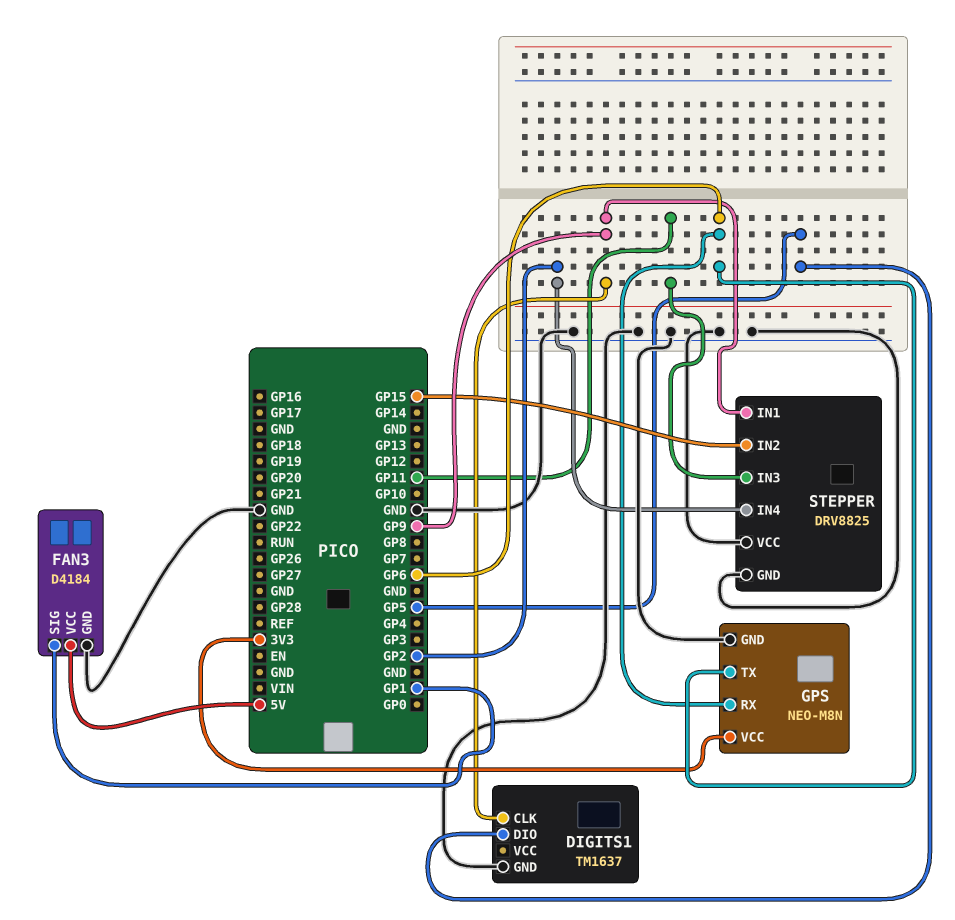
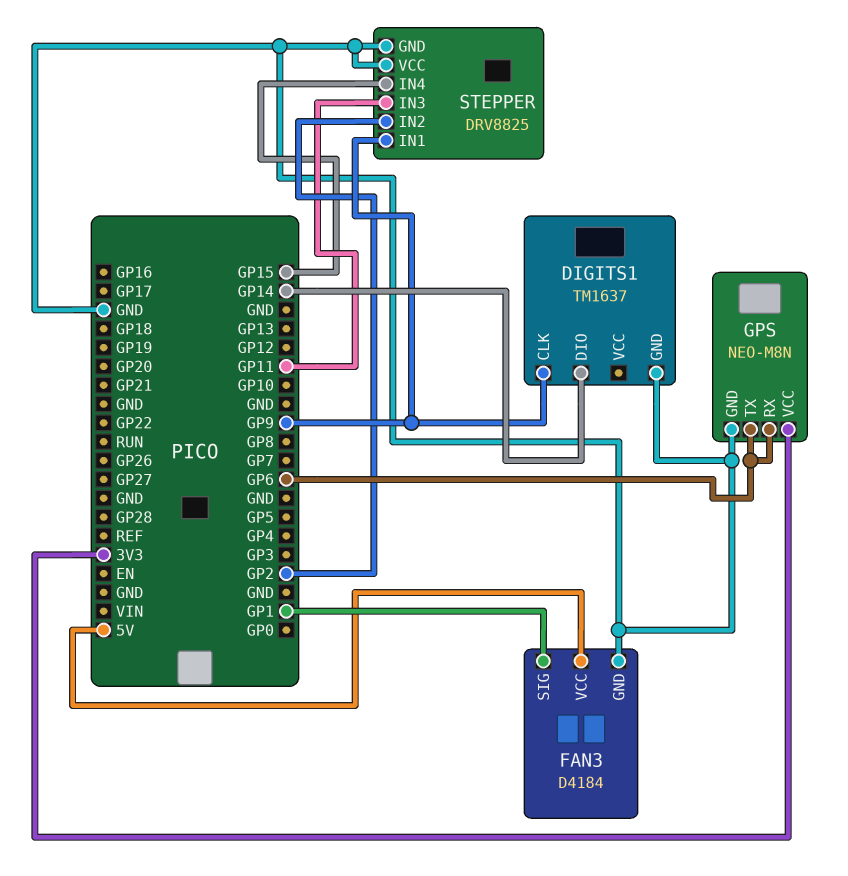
DIGITS1 pin DIO: GP5 -> GP14
STEPPER pin IN2: GP15 -> GP2
STEPPER pin IN4: GP2 -> GP15

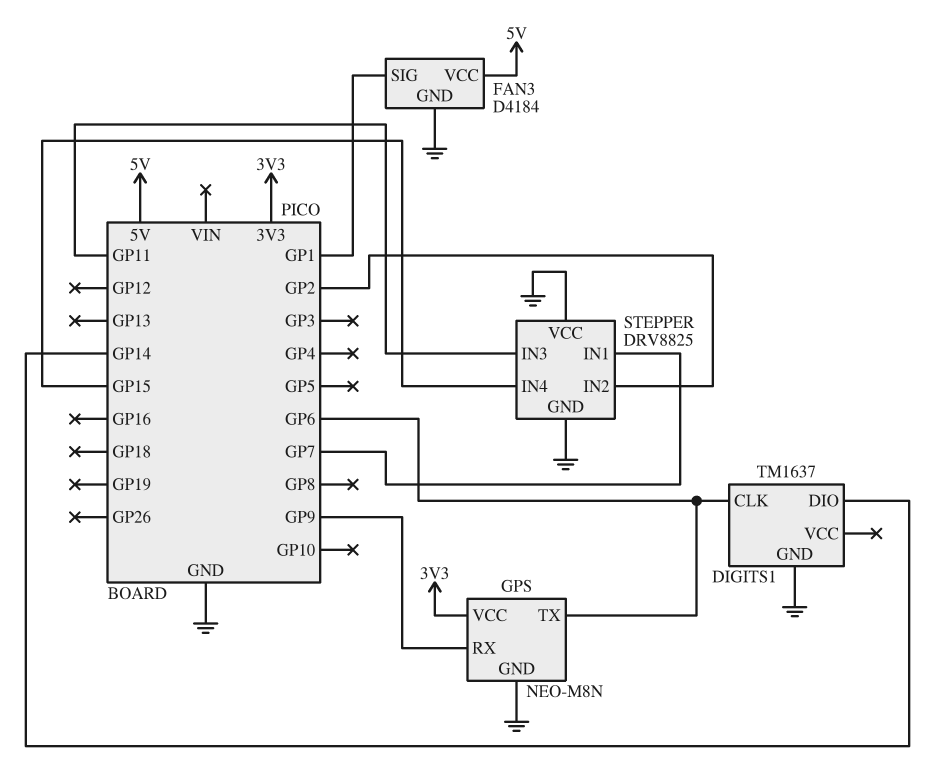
DIGITS1 pin CLK: GP9 -> GP6
GPS pin RX: GP6 -> GP9
STEPPER pin IN1: GP9 -> GP7

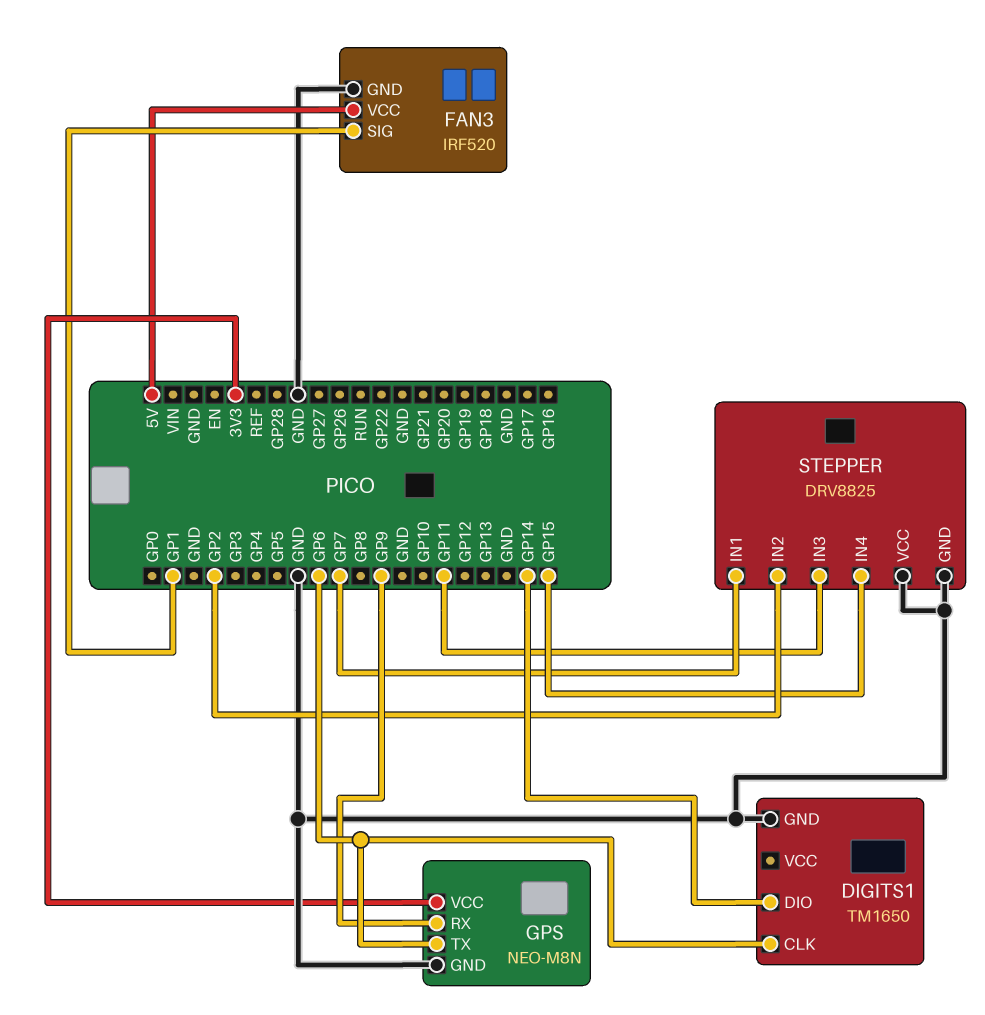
DIGITS1: TM1637 -> TM1650
FAN3: D4184 -> IRF520

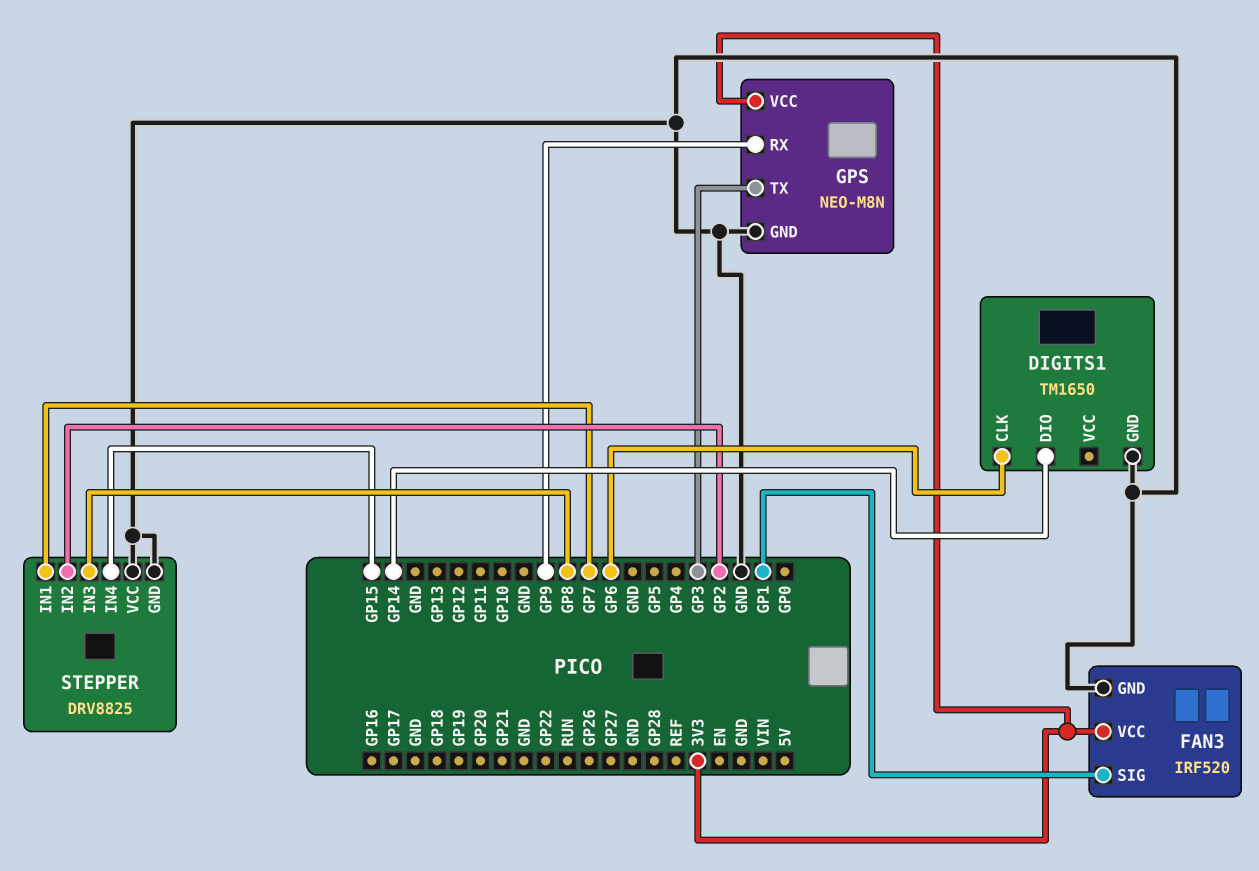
FAN3 pin VCC: 5V -> 3V3
GPS pin TX: GP6 -> GP3
STEPPER pin IN3: GP11 -> GP8

